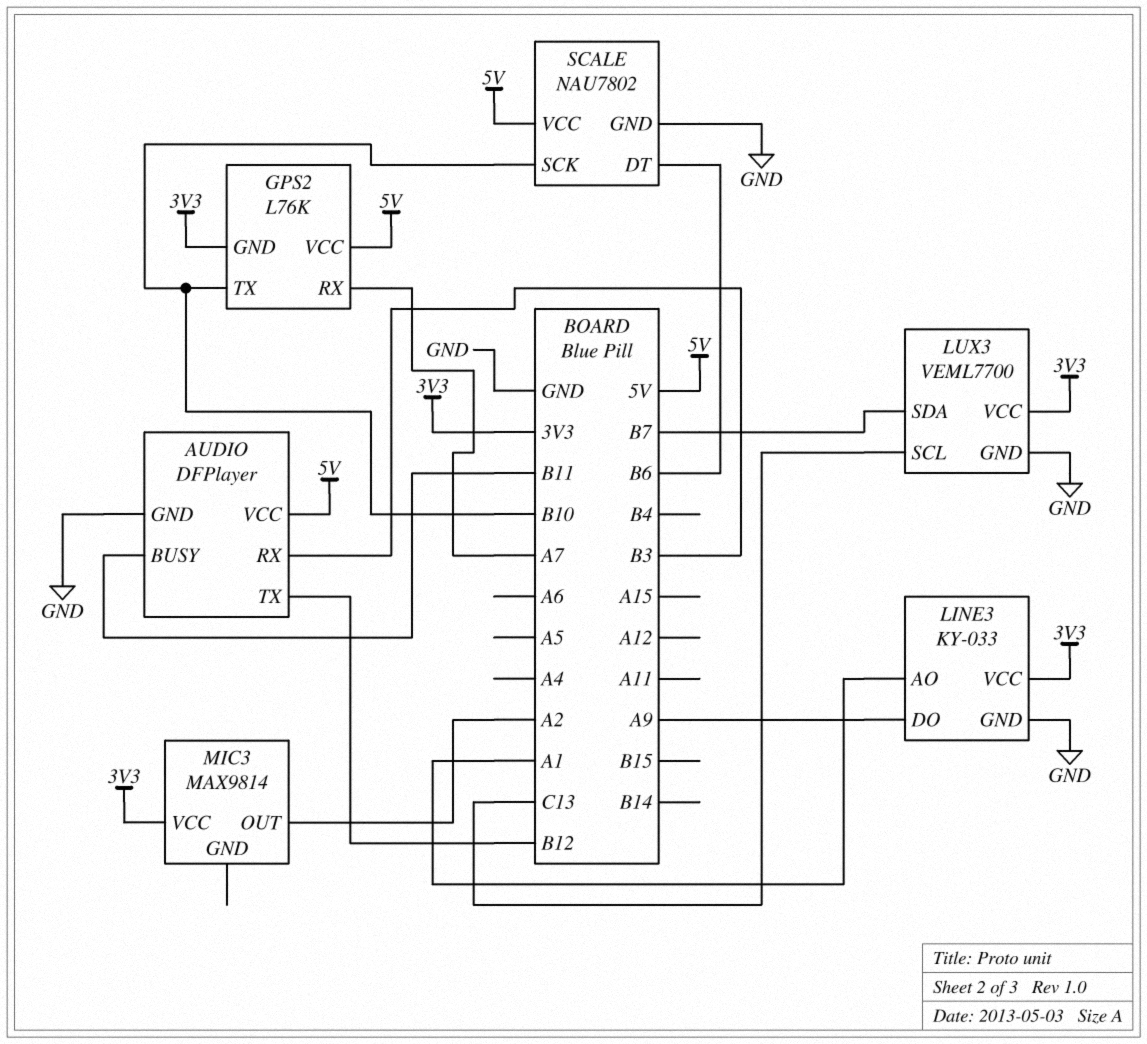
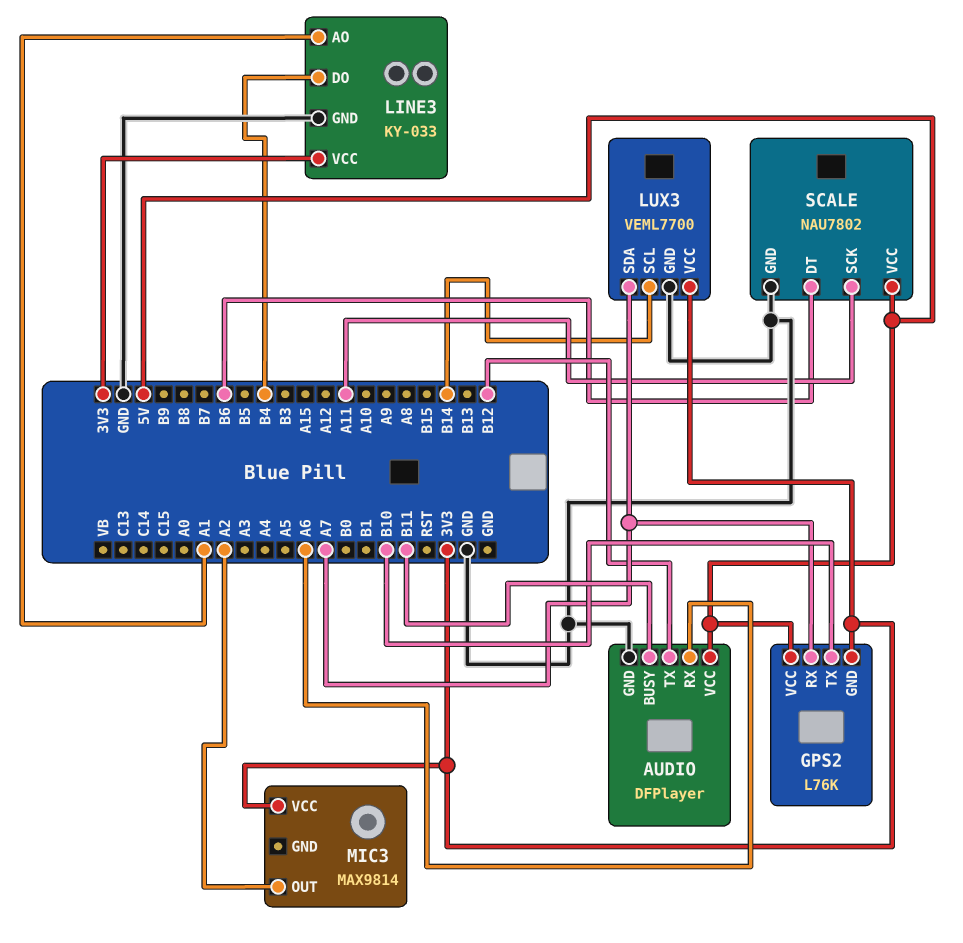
AUDIO pin RX: B3 -> A6
LINE3 pin DO: A9 -> B4
LUX3 pin SCL: C13 -> B14
LUX3 pin SDA: B7 -> A7
SCALE pin SCK: B10 -> A11

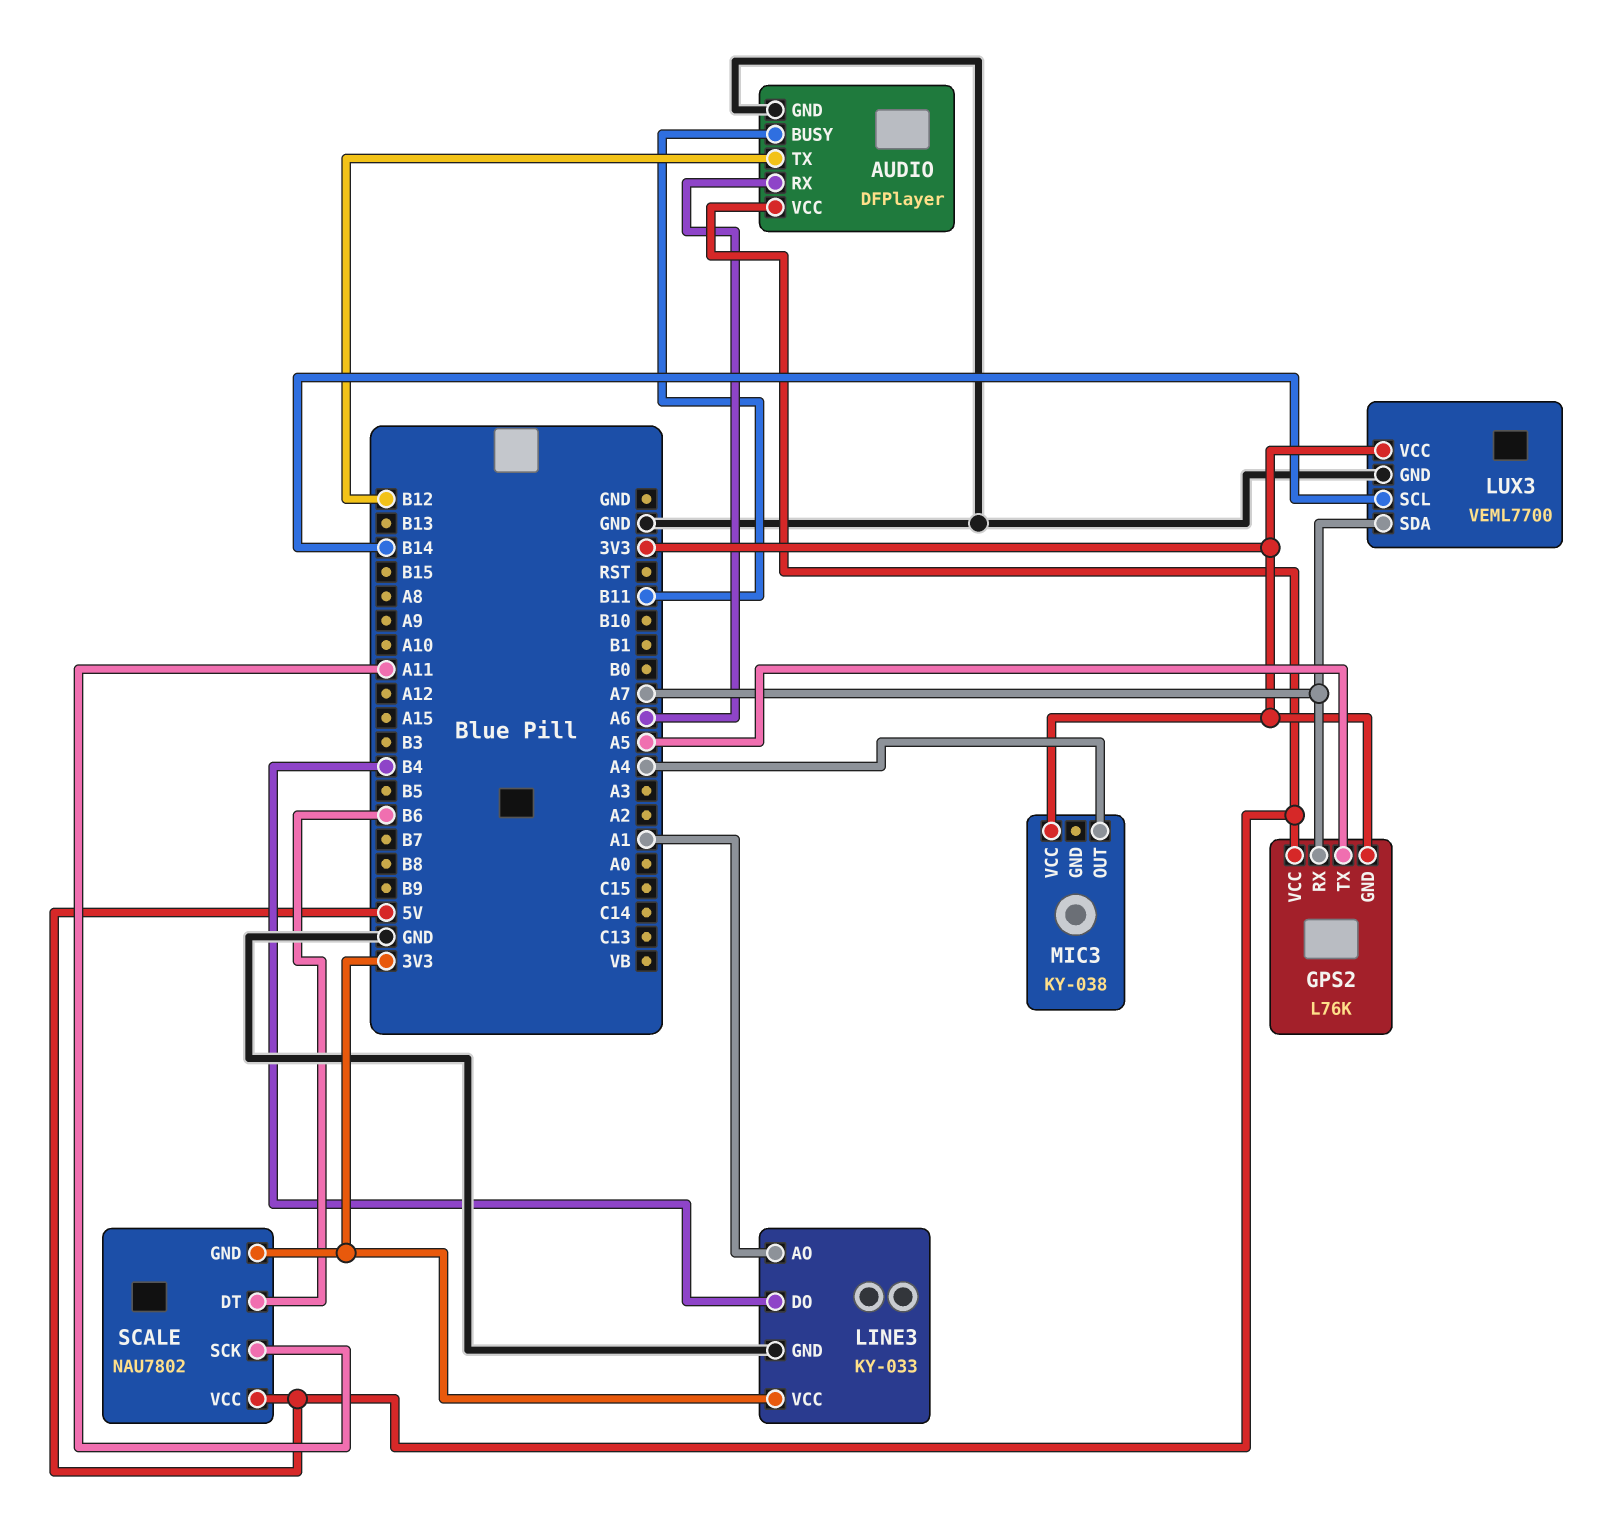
GPS2 pin TX: B10 -> A5
MIC3: MAX9814 -> KY-038
MIC3 pin OUT: A2 -> A4
SCALE pin GND: GND -> 3V3

